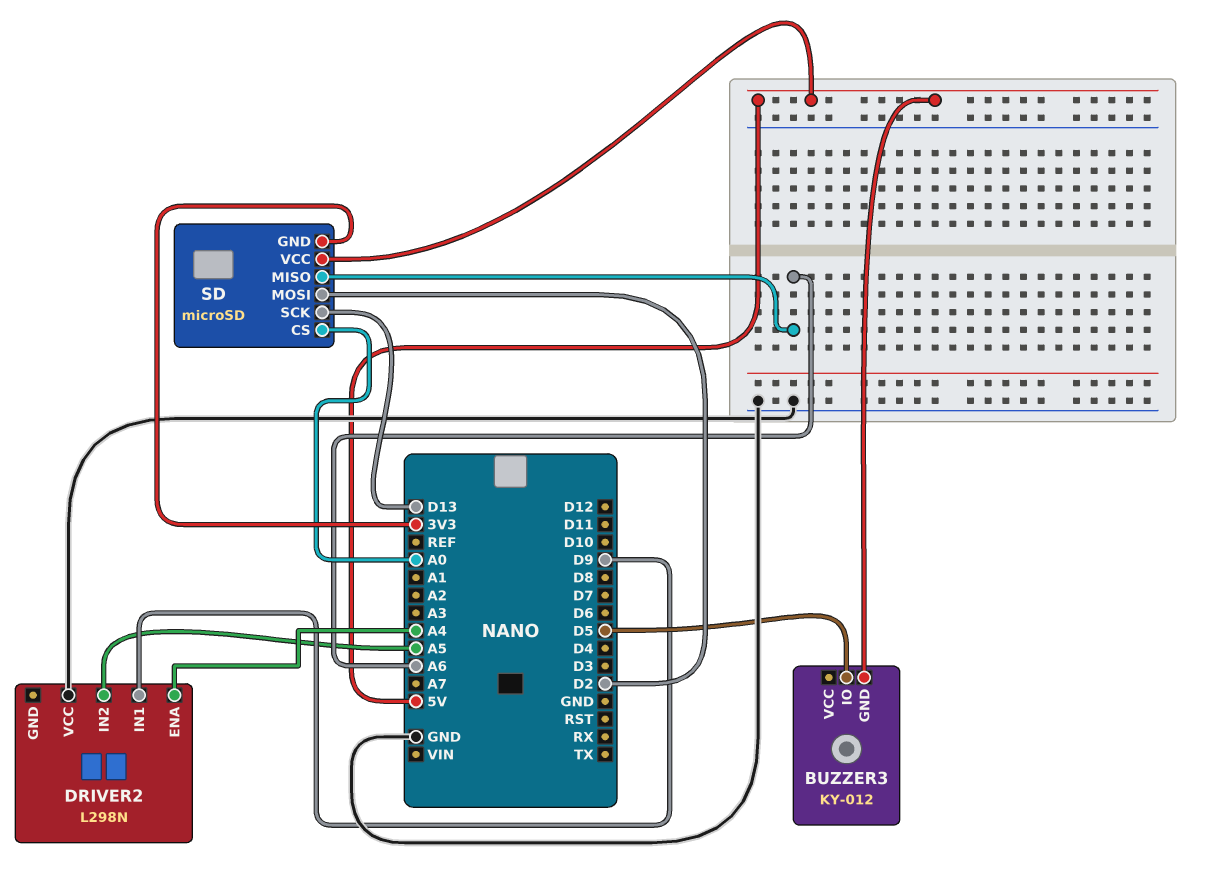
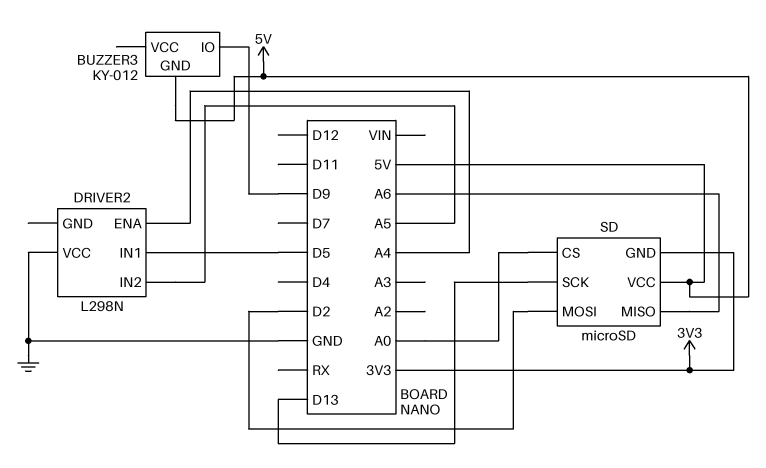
BUZZER3 pin IO: D5 -> D9
DRIVER2 pin IN1: D9 -> D5

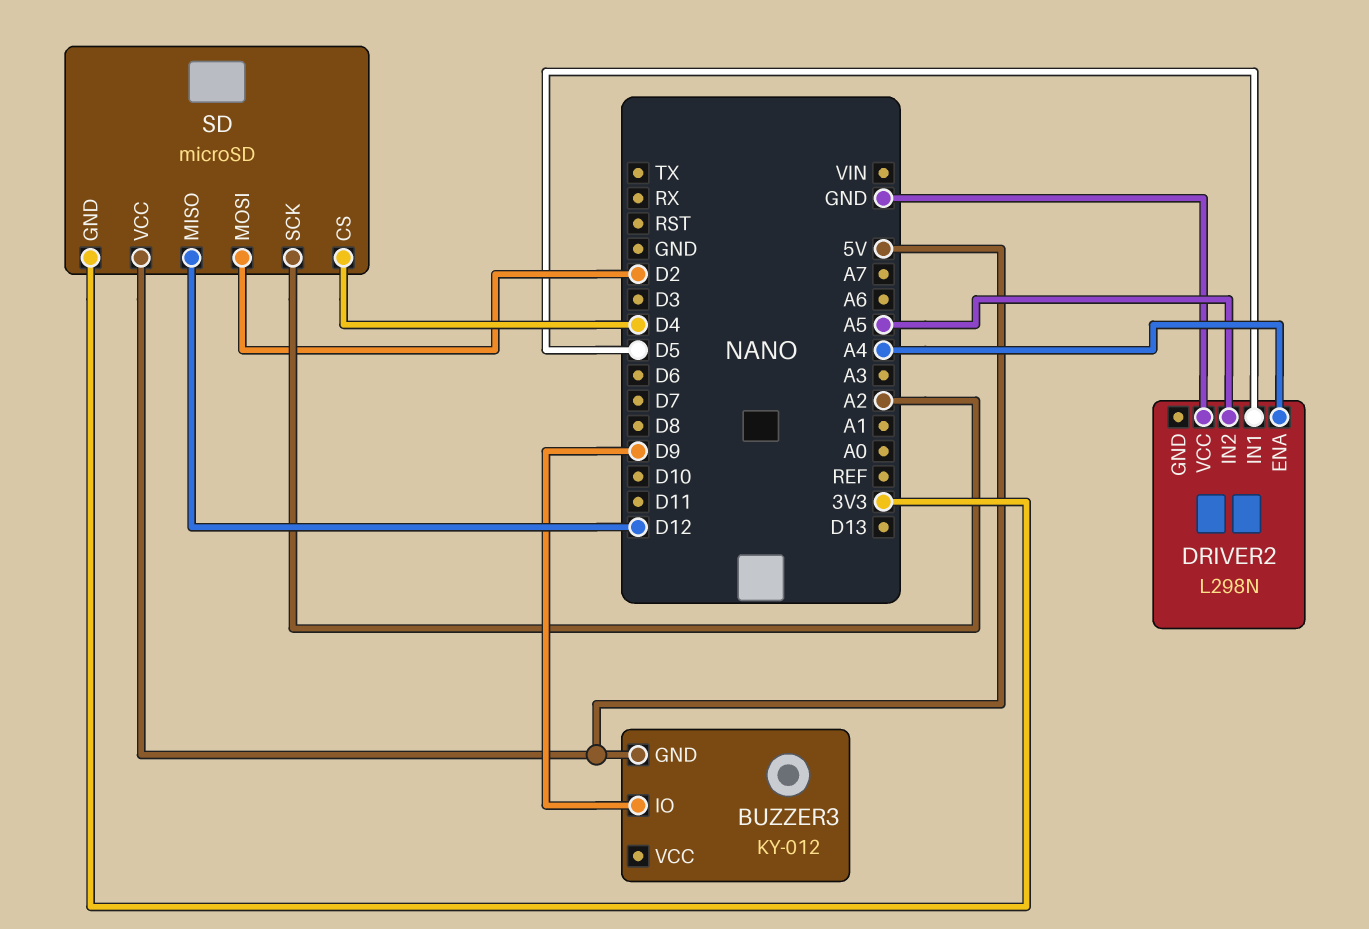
SD pin CS: A0 -> D4
SD pin MISO: A6 -> D12
SD pin SCK: D13 -> A2

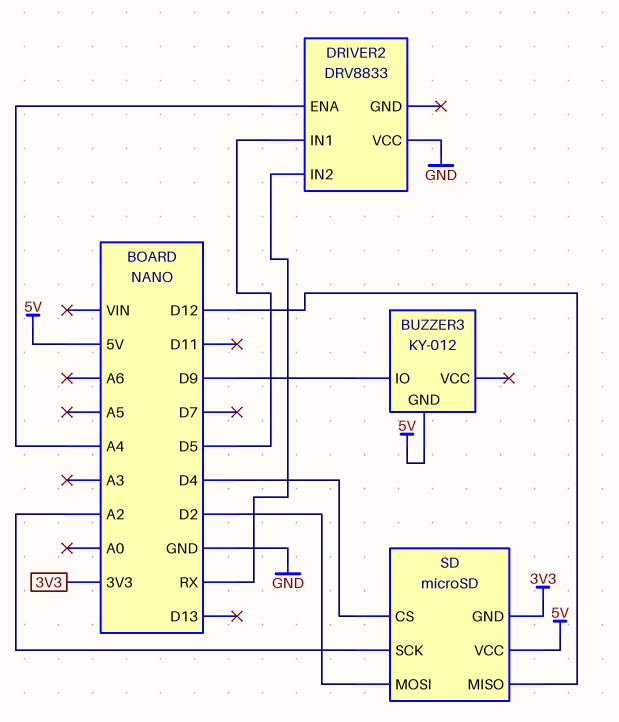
DRIVER2: L298N -> DRV8833
DRIVER2 pin IN2: A5 -> RX

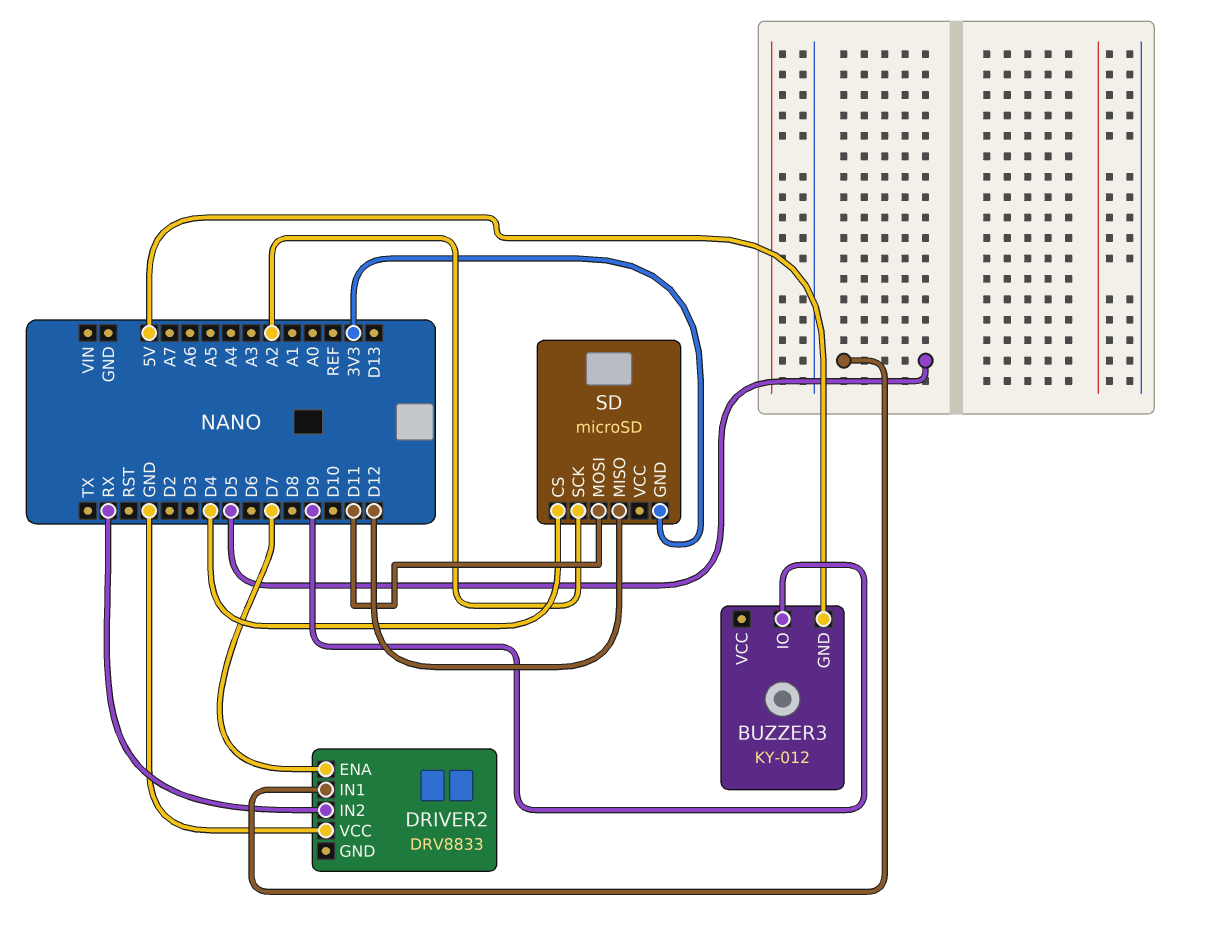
DRIVER2 pin ENA: A4 -> D7
SD pin MOSI: D2 -> D11
SD pin VCC: 5V -> none

